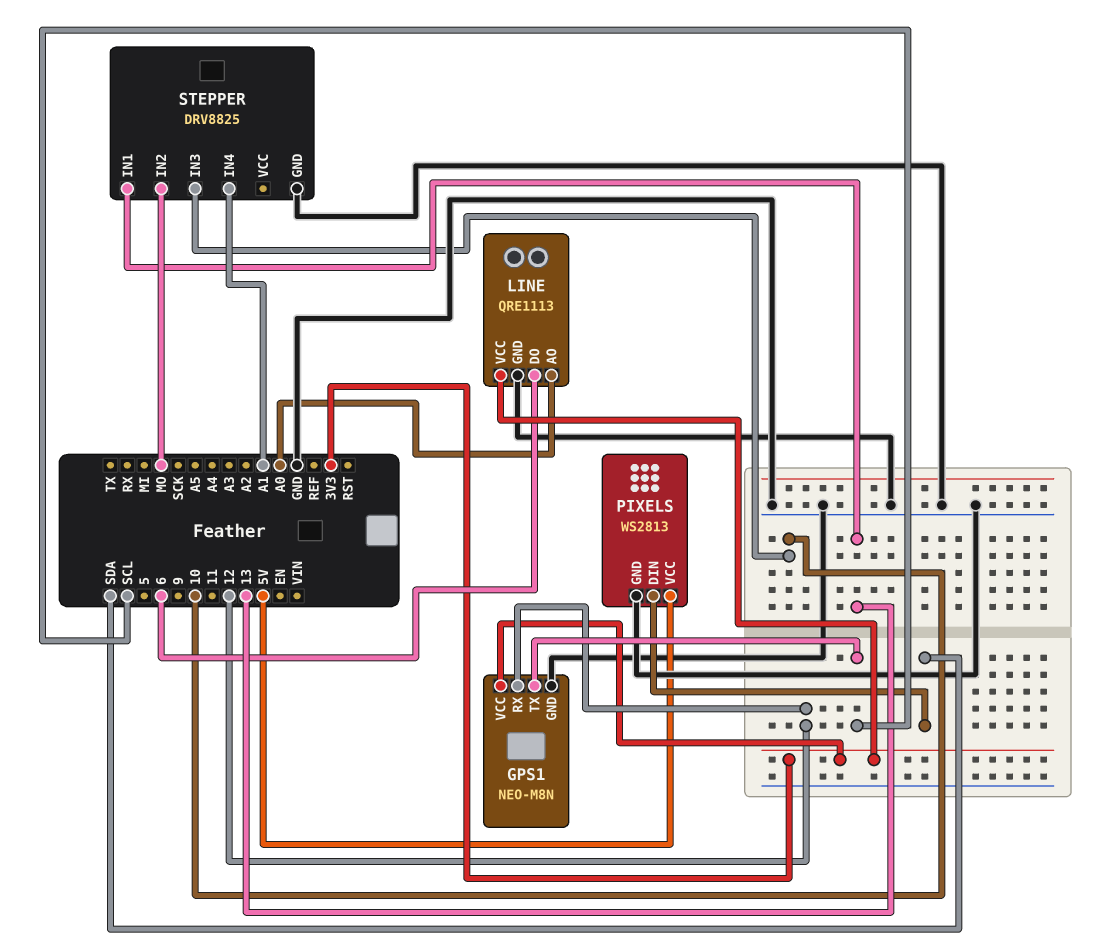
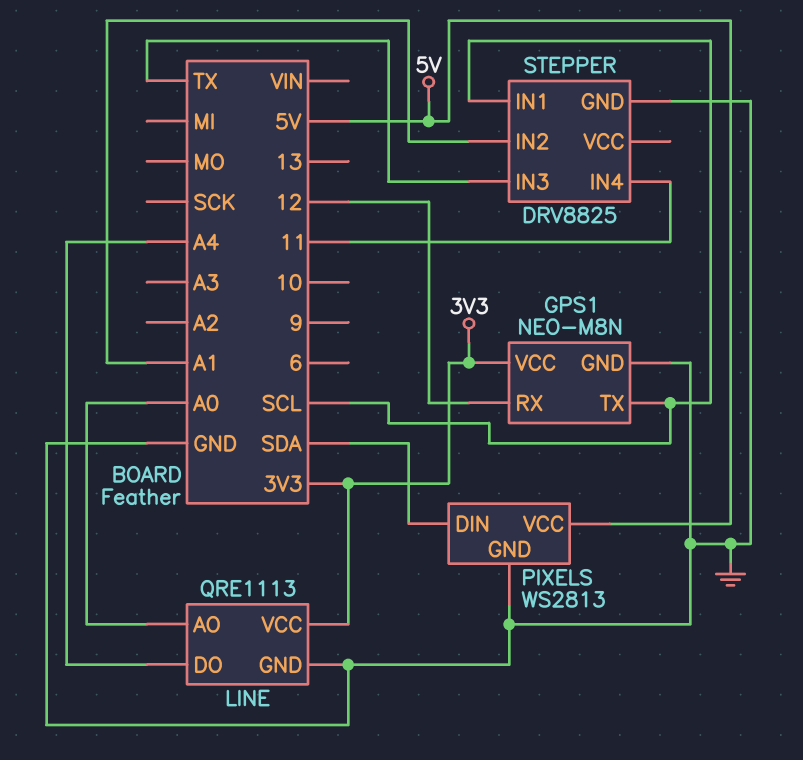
LINE pin DO: 6 -> A4
STEPPER pin IN1: 13 -> SCL
STEPPER pin IN2: MO -> A1
STEPPER pin IN3: 10 -> TX
STEPPER pin IN4: A1 -> 11

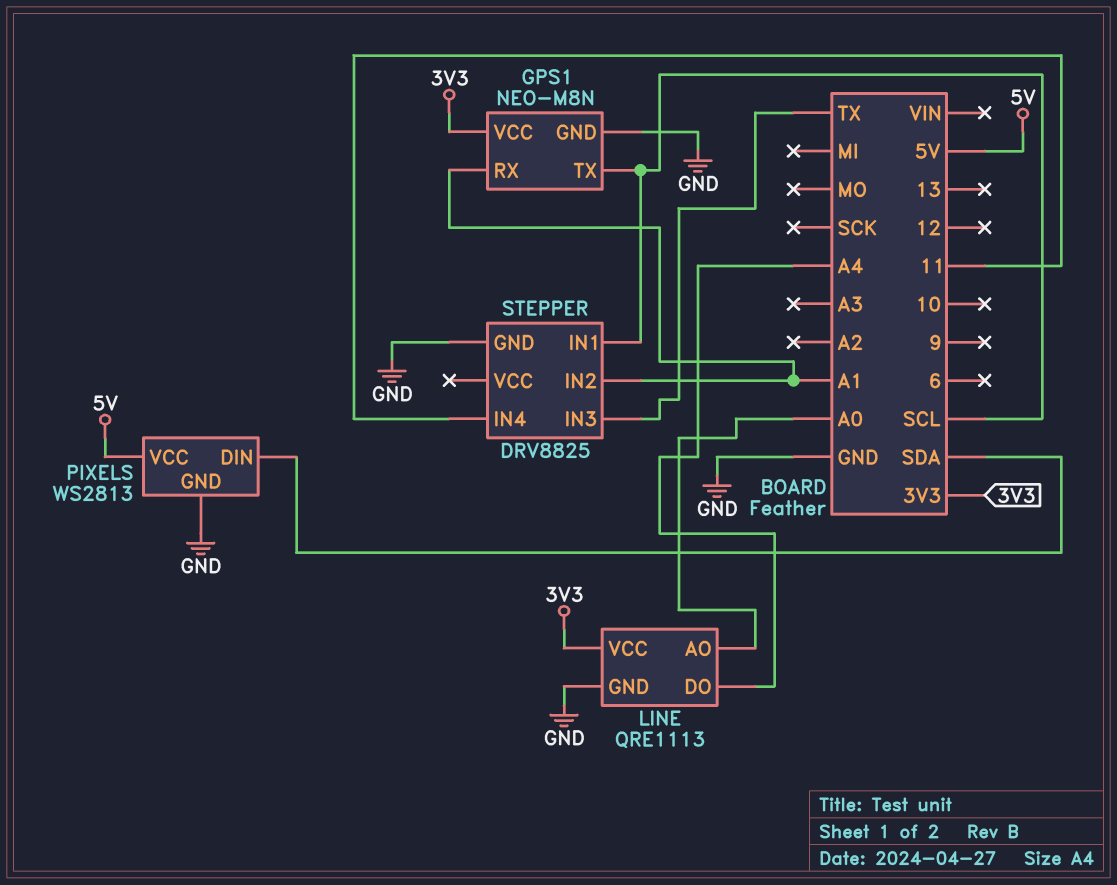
GPS1 pin RX: 12 -> A1

